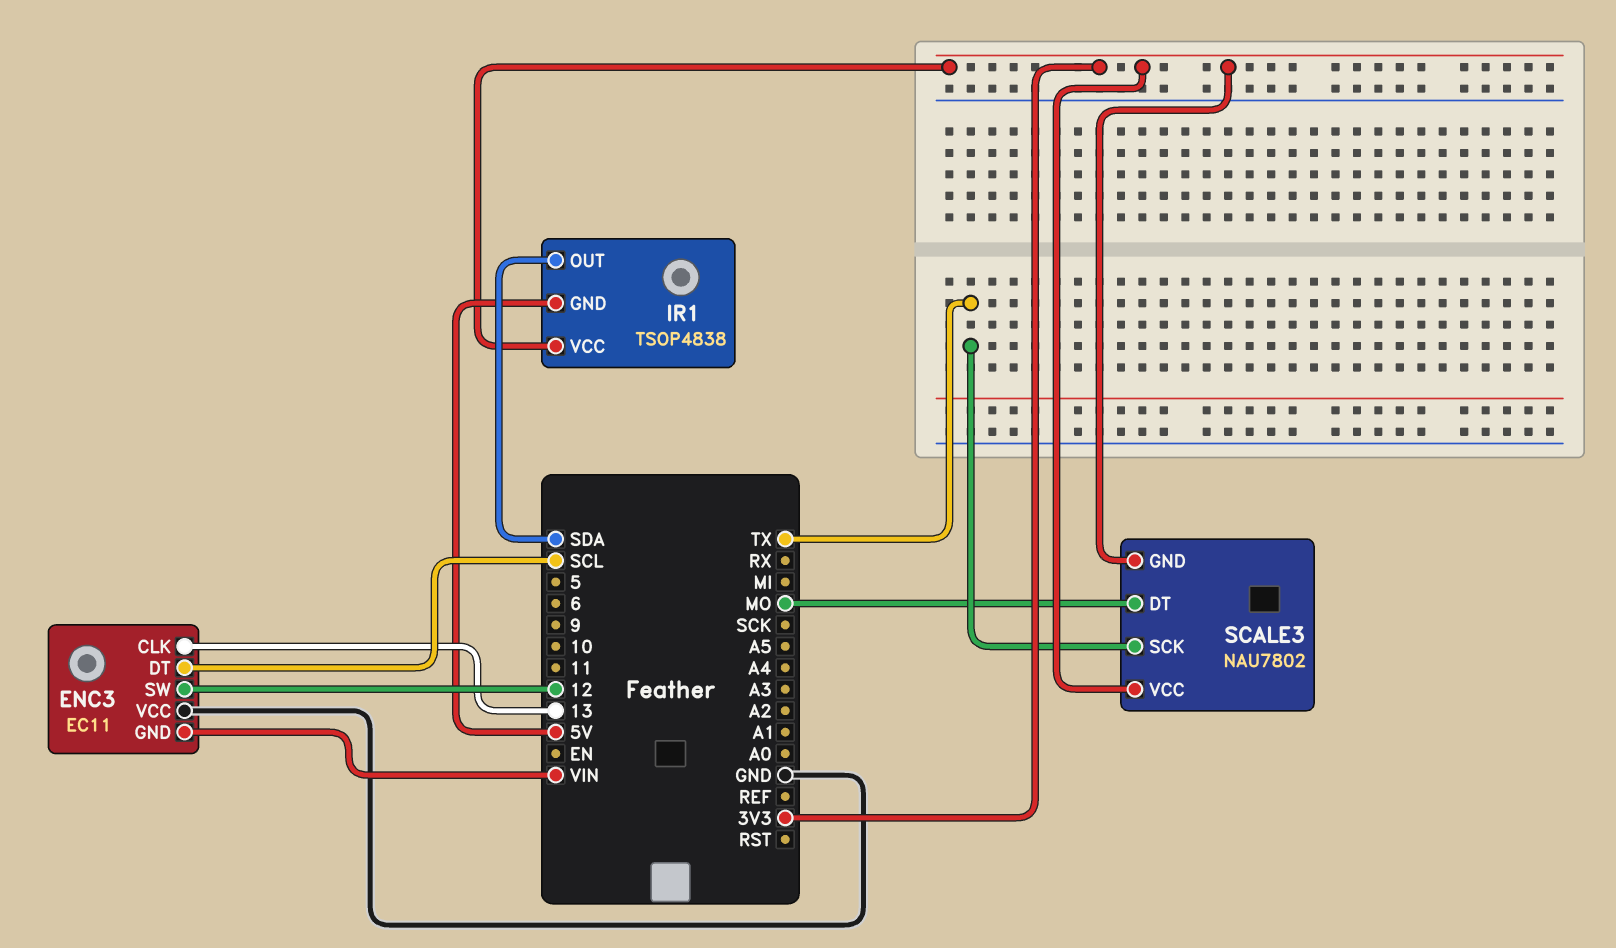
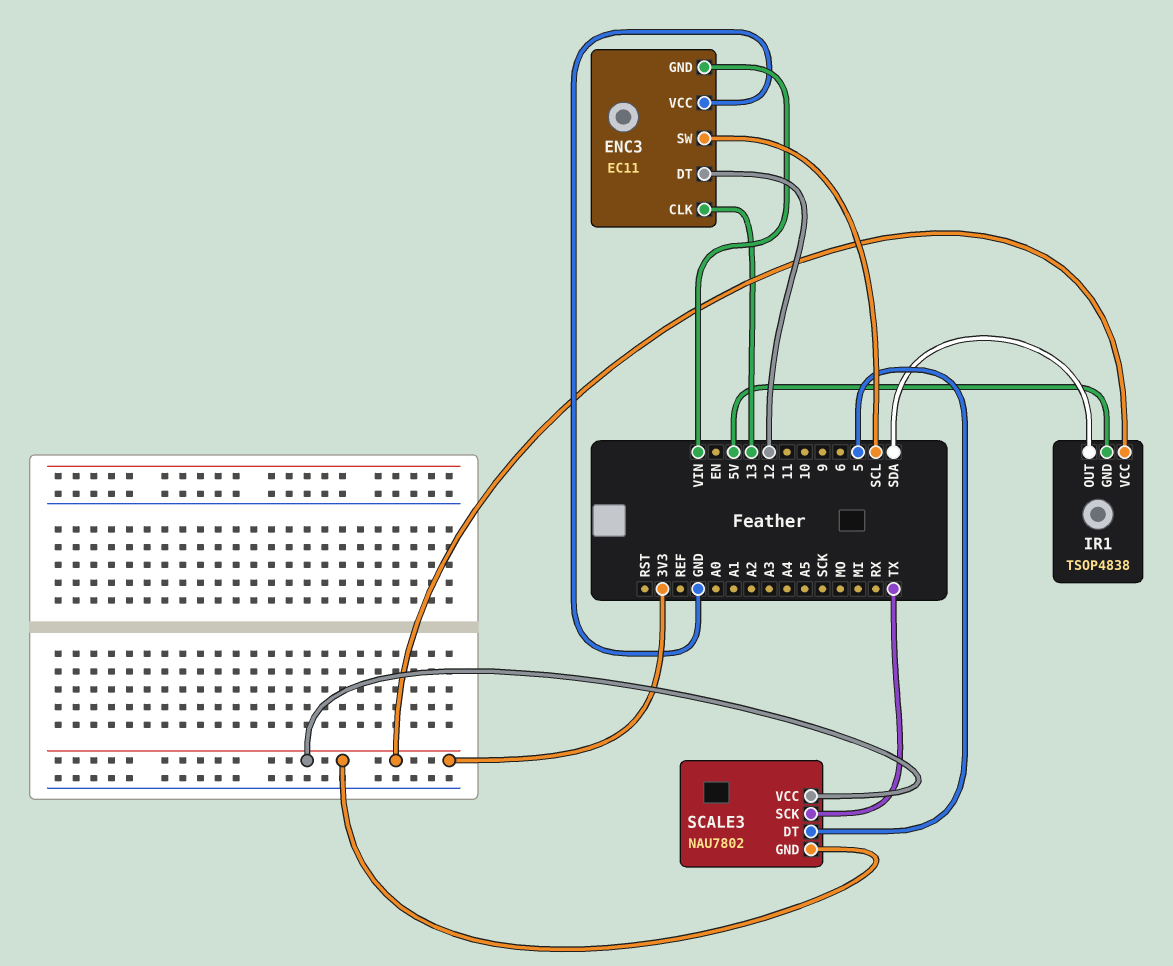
ENC3 pin DT: SCL -> 12
ENC3 pin SW: 12 -> SCL
SCALE3 pin DT: MO -> 5

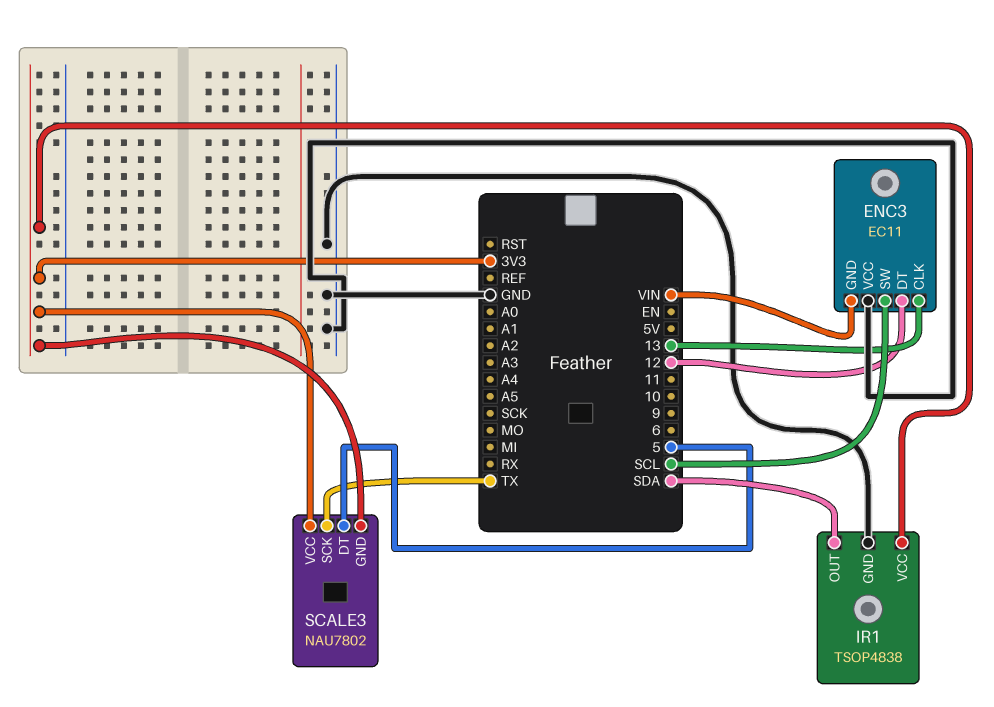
IR1 pin GND: 5V -> GND

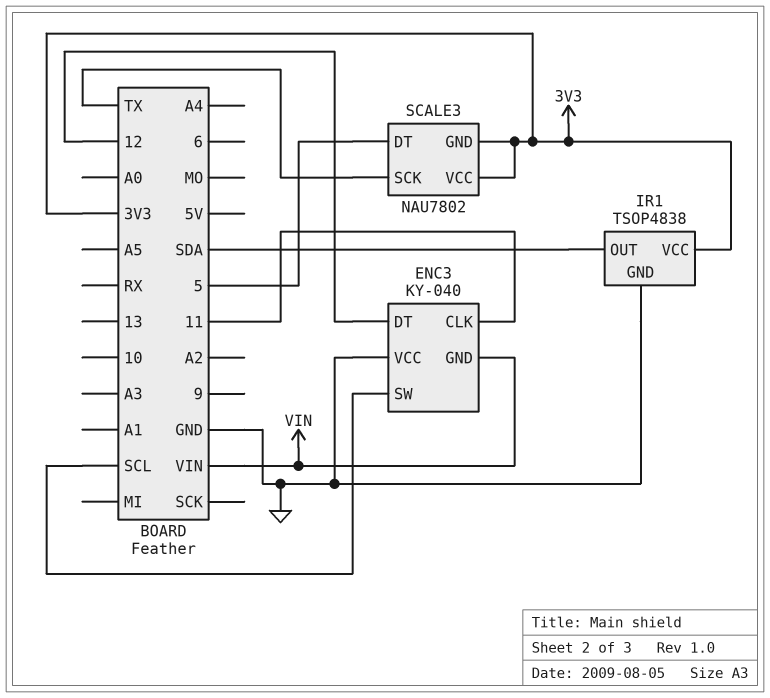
ENC3: EC11 -> KY-040
ENC3 pin CLK: 13 -> 11

